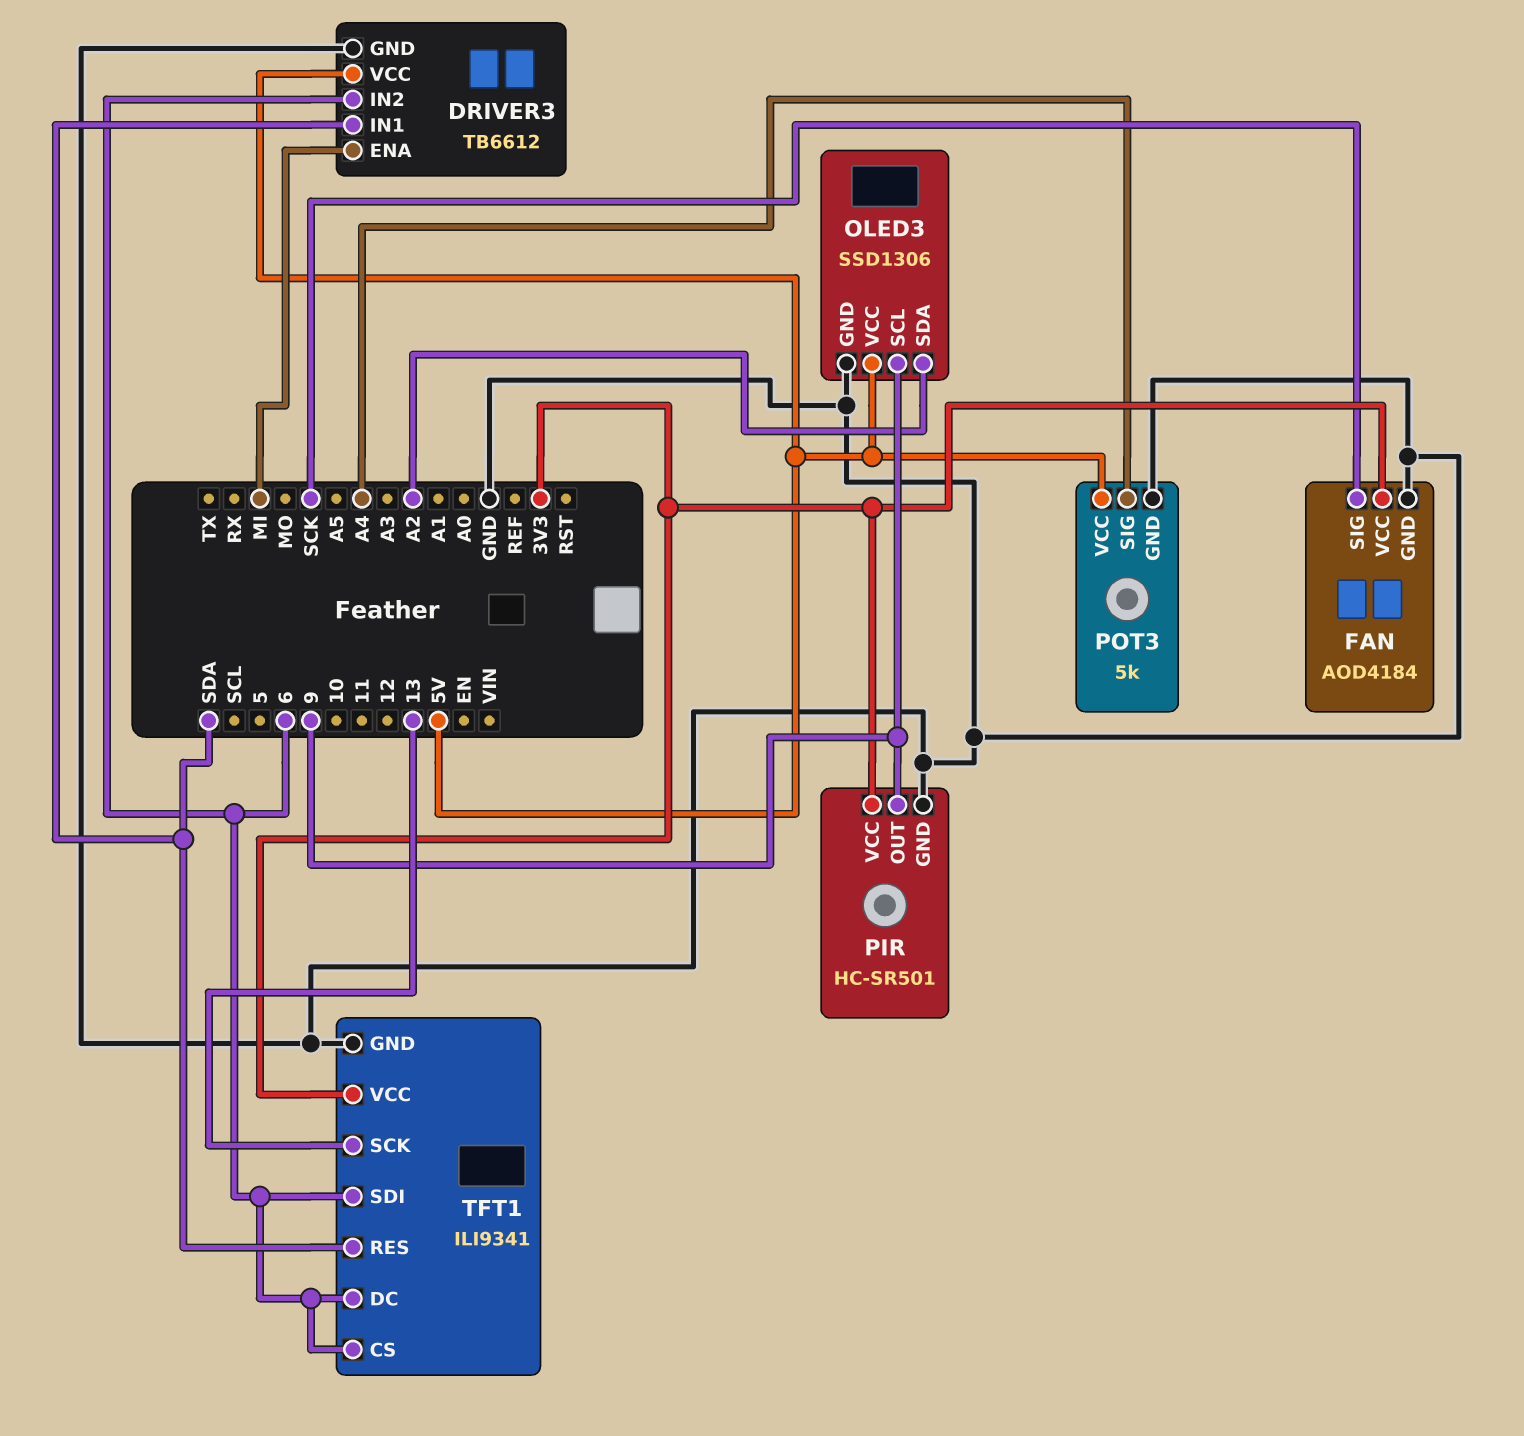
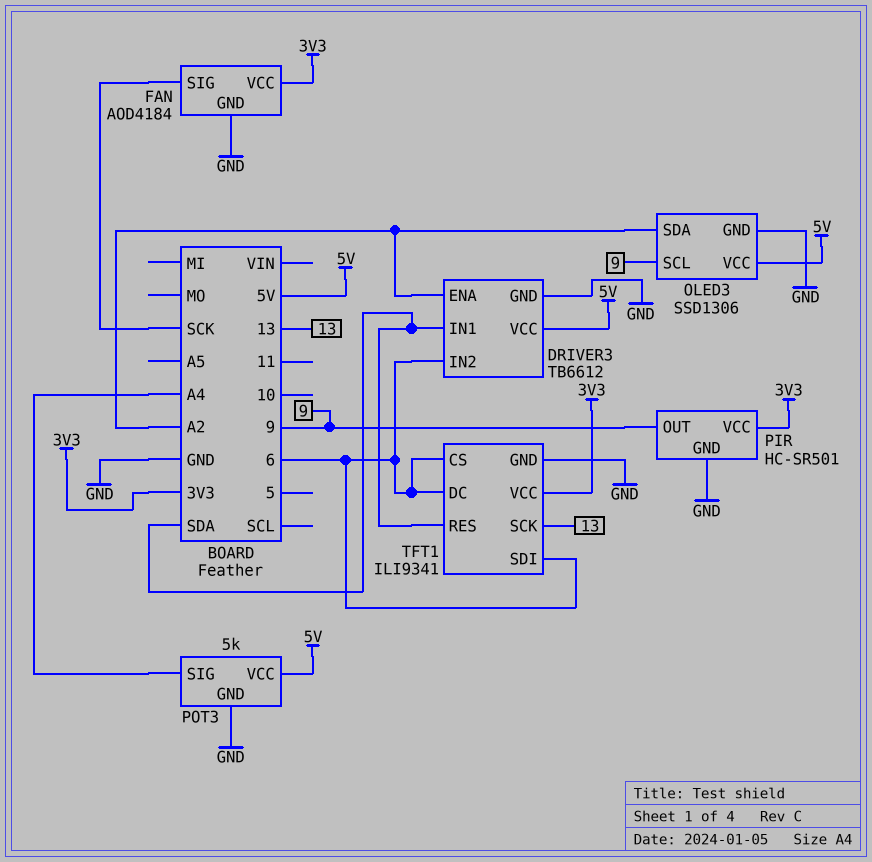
DRIVER3 pin ENA: MI -> A2

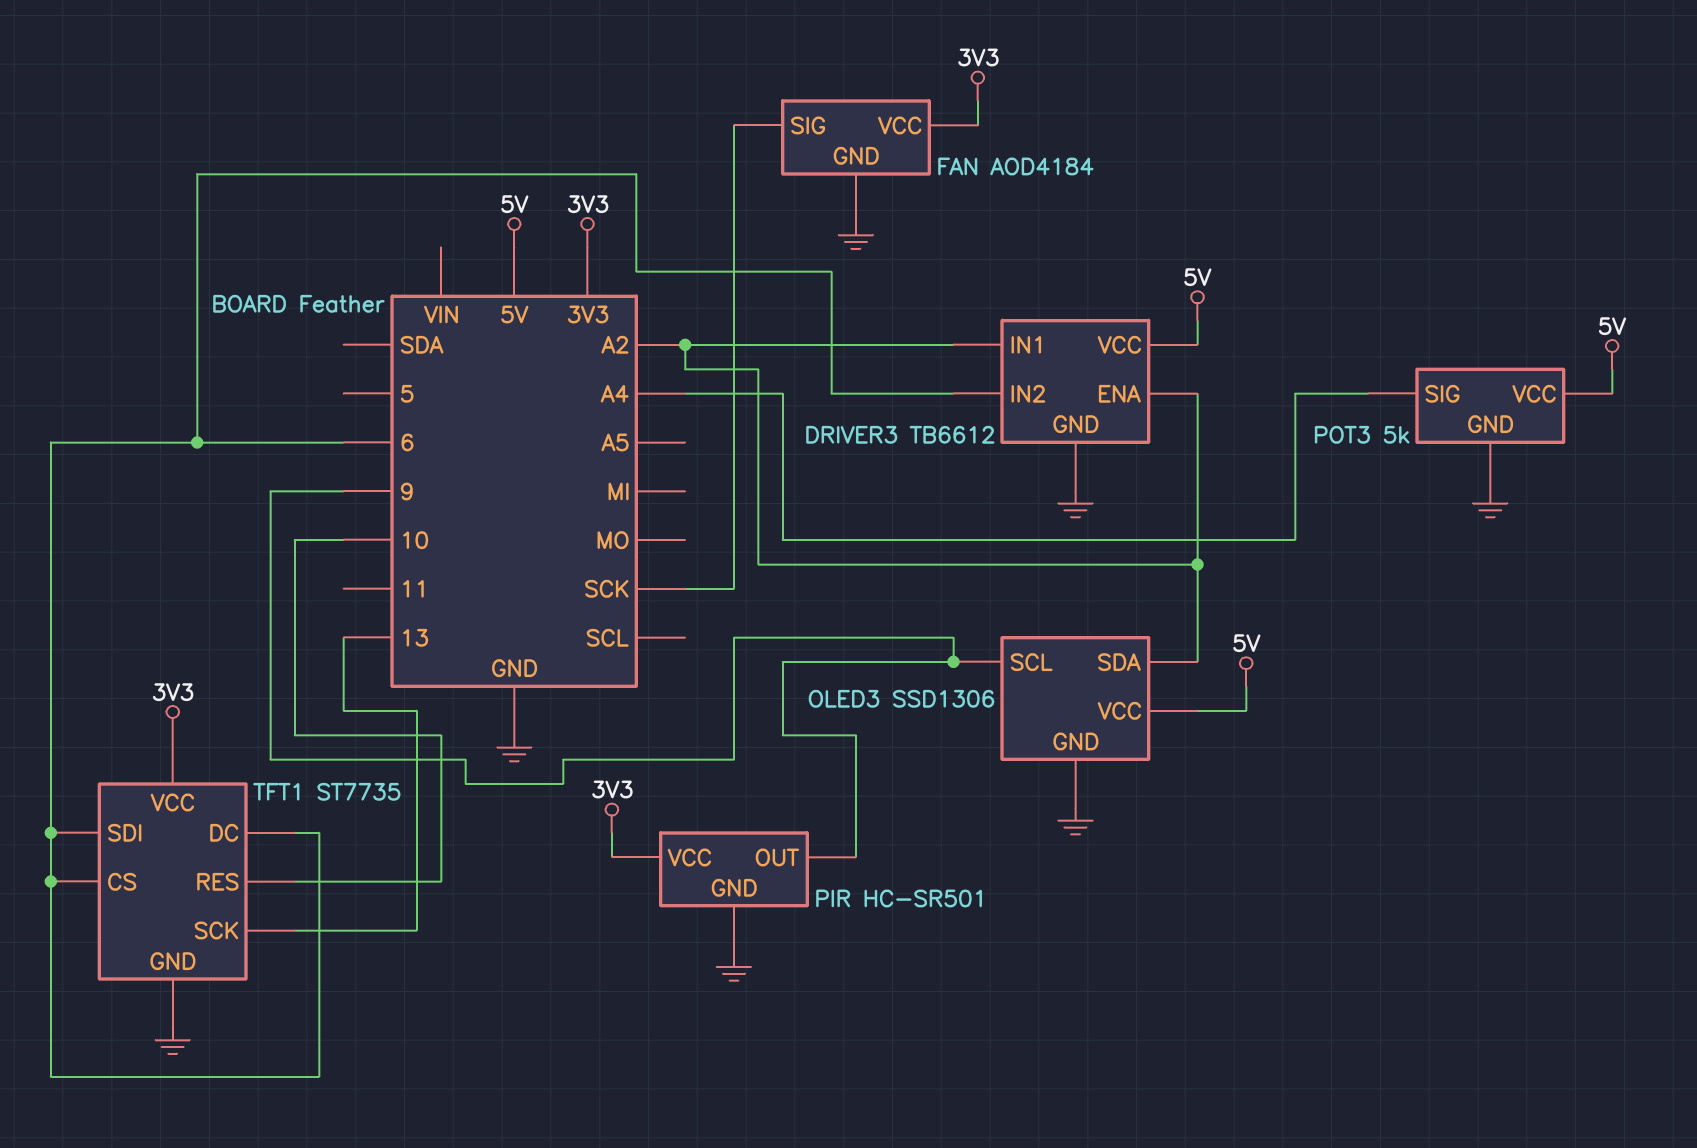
DRIVER3 pin IN1: SDA -> A2
TFT1: ILI9341 -> ST7735
TFT1 pin RES: SDA -> 10

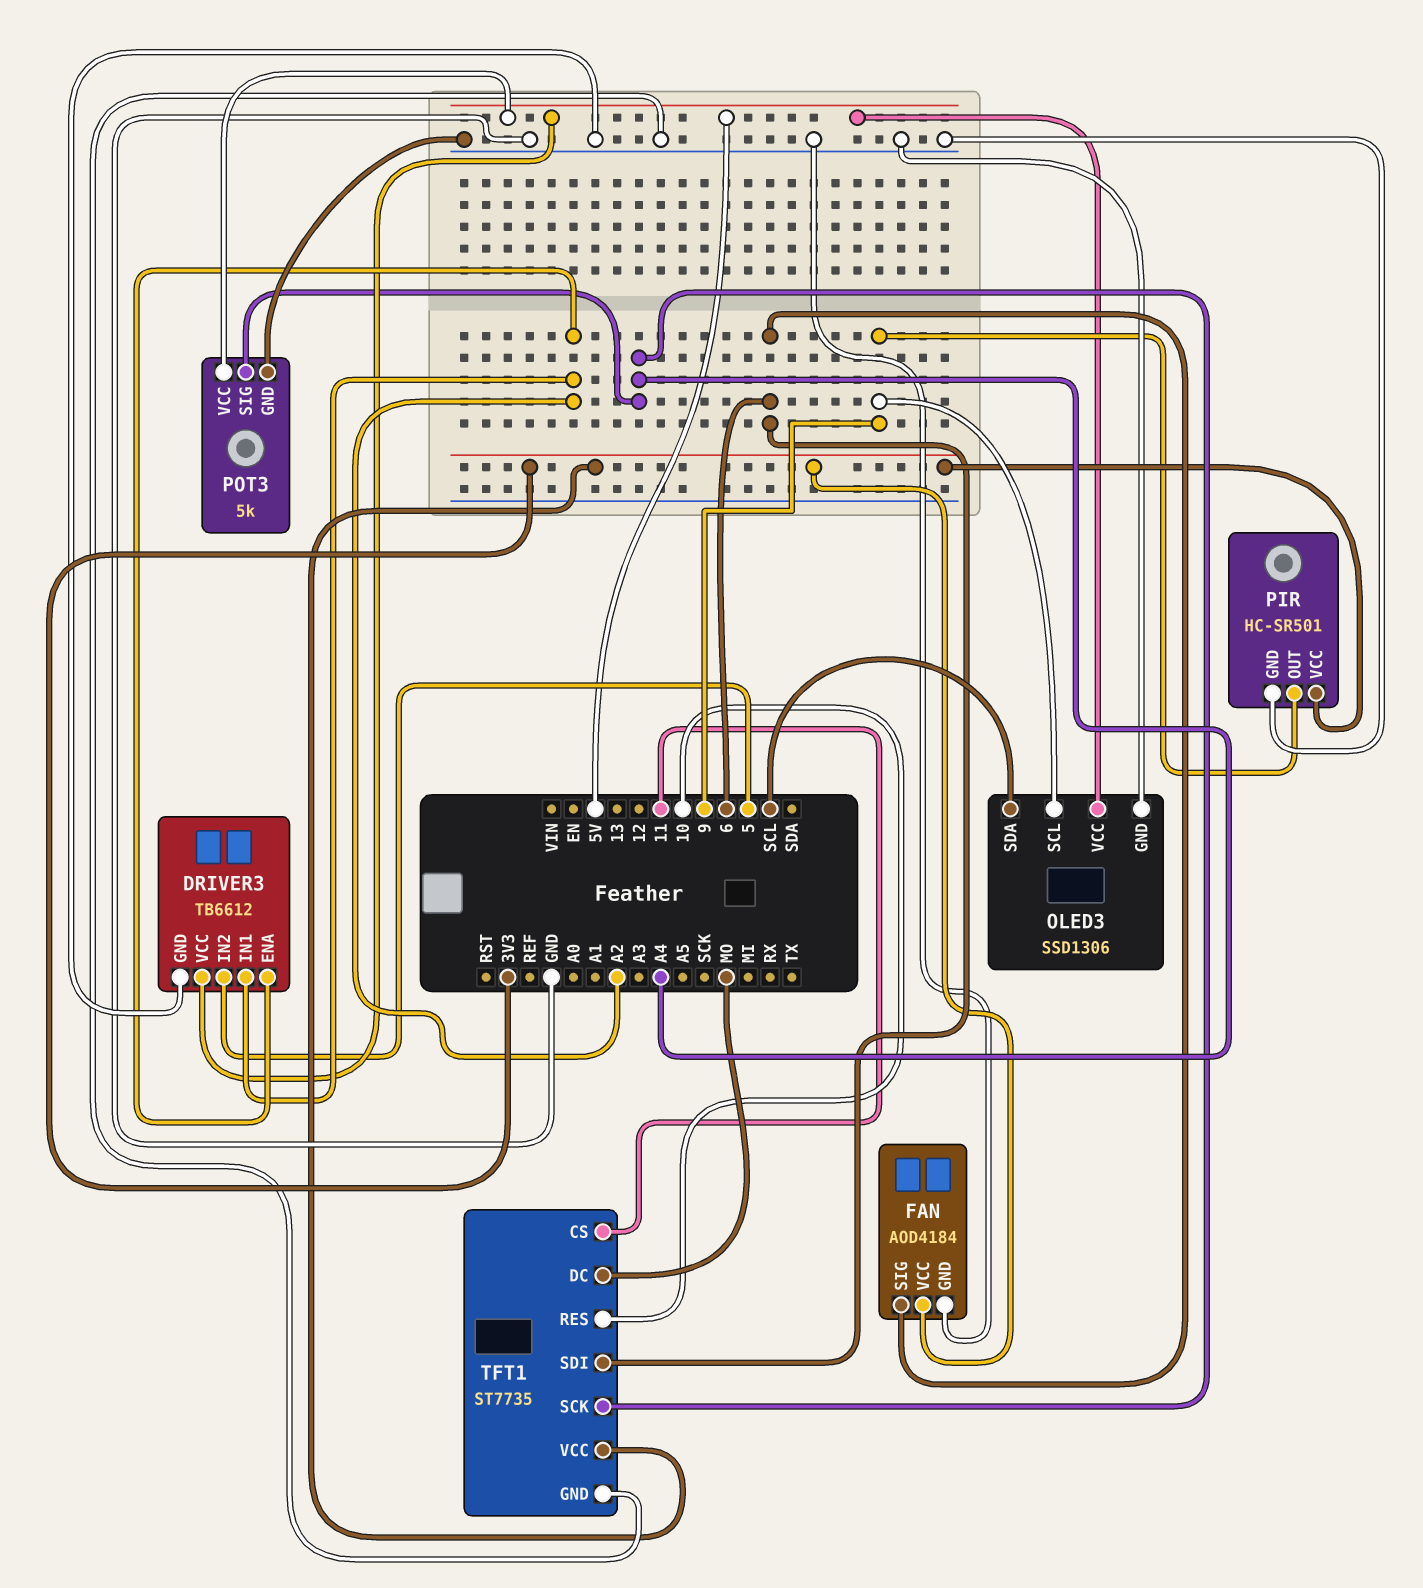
DRIVER3 pin IN2: 6 -> 5
FAN pin SIG: SCK -> 6
OLED3 pin SDA: A2 -> SCL
TFT1 pin CS: 6 -> 11
TFT1 pin DC: 6 -> MO
TFT1 pin SCK: 13 -> A4

